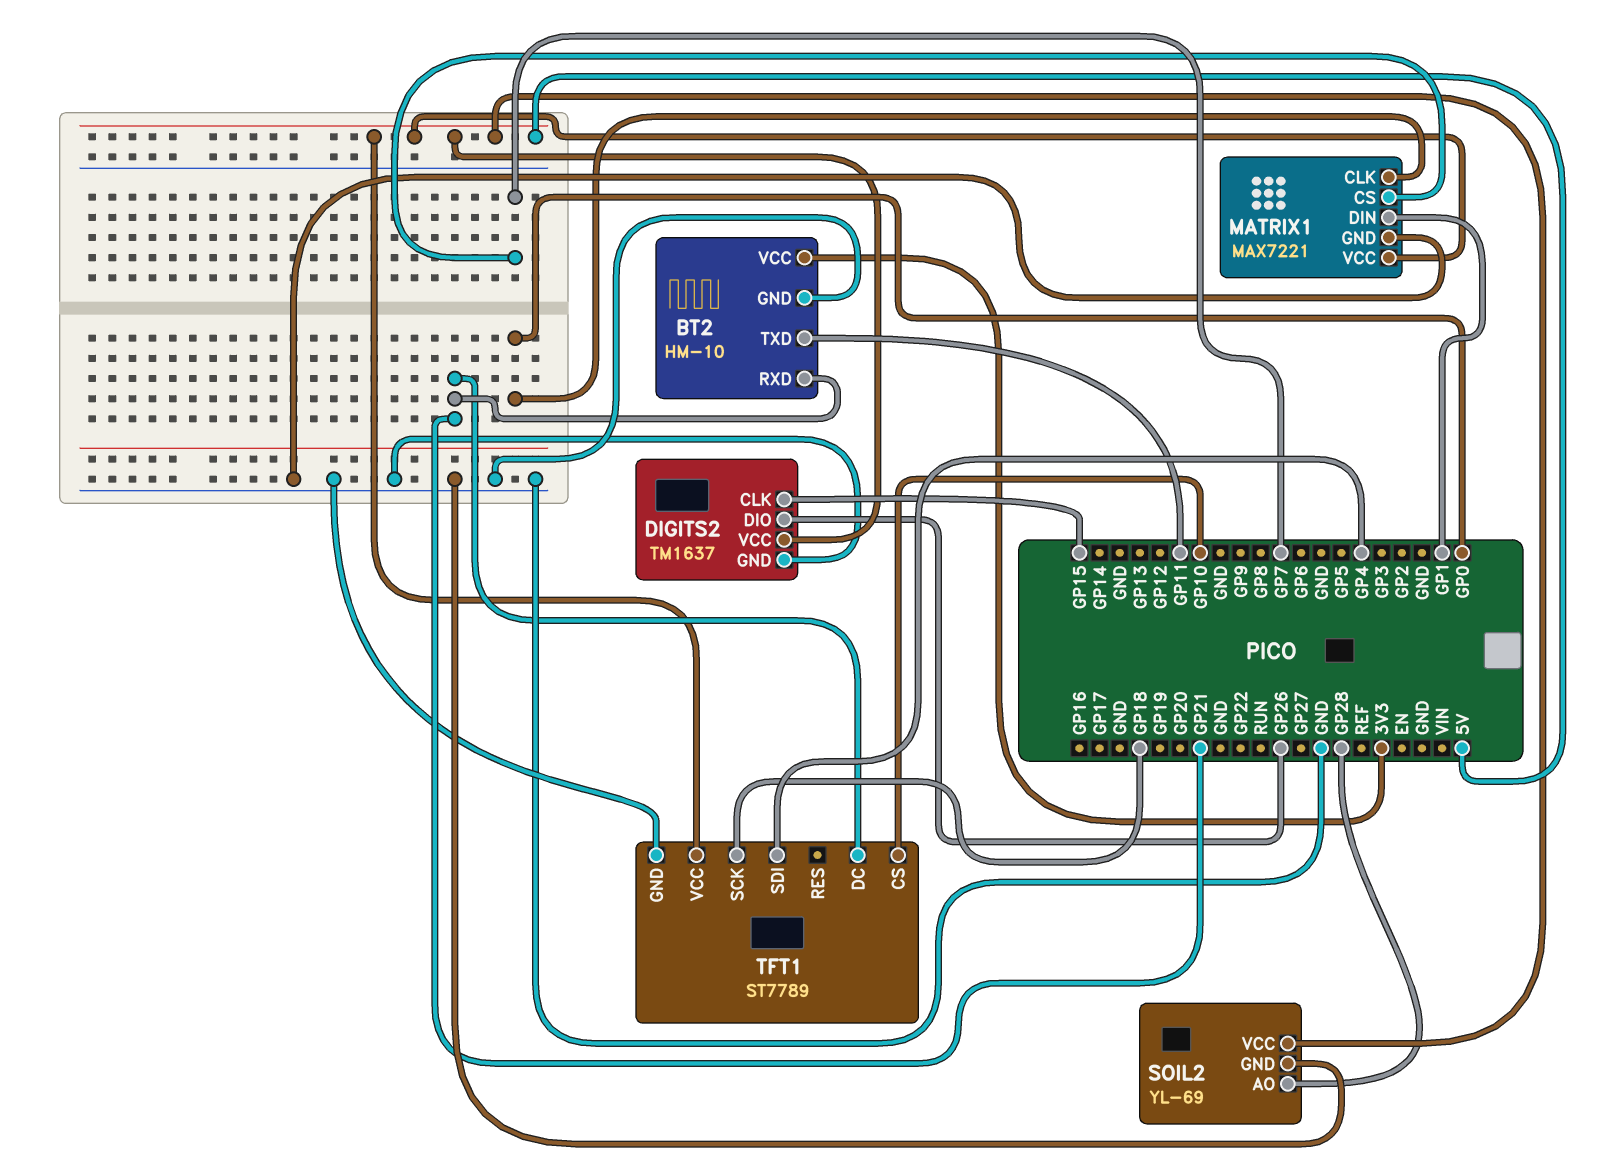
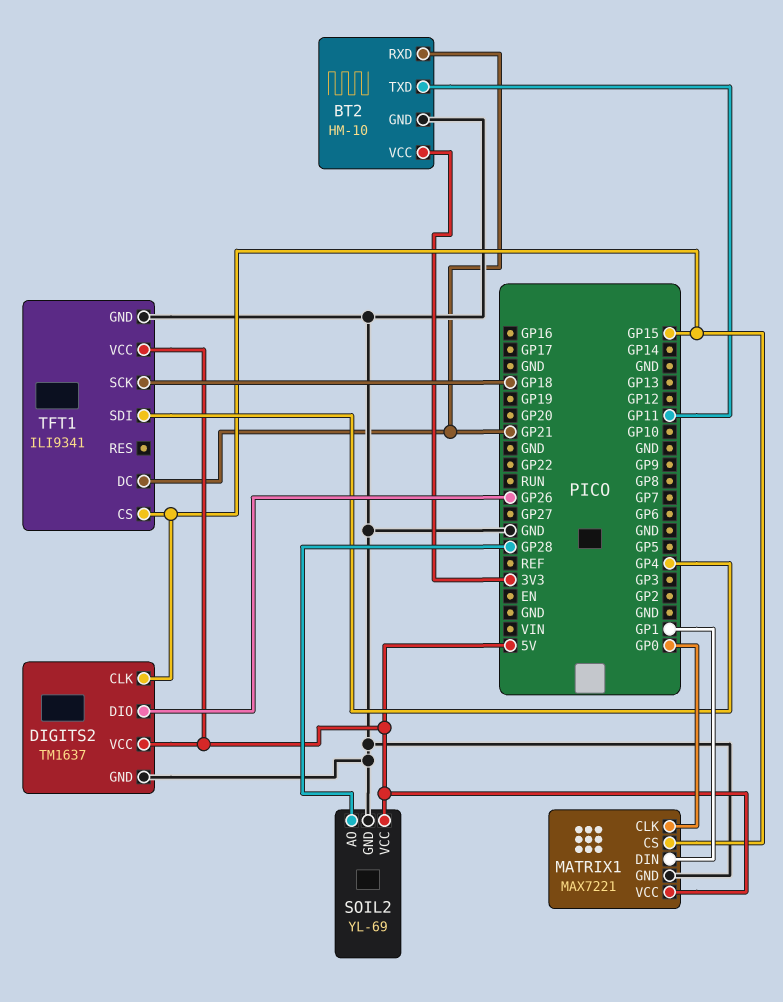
MATRIX1 pin CS: GP7 -> GP15
TFT1: ST7789 -> ILI9341
TFT1 pin CS: GP10 -> GP15

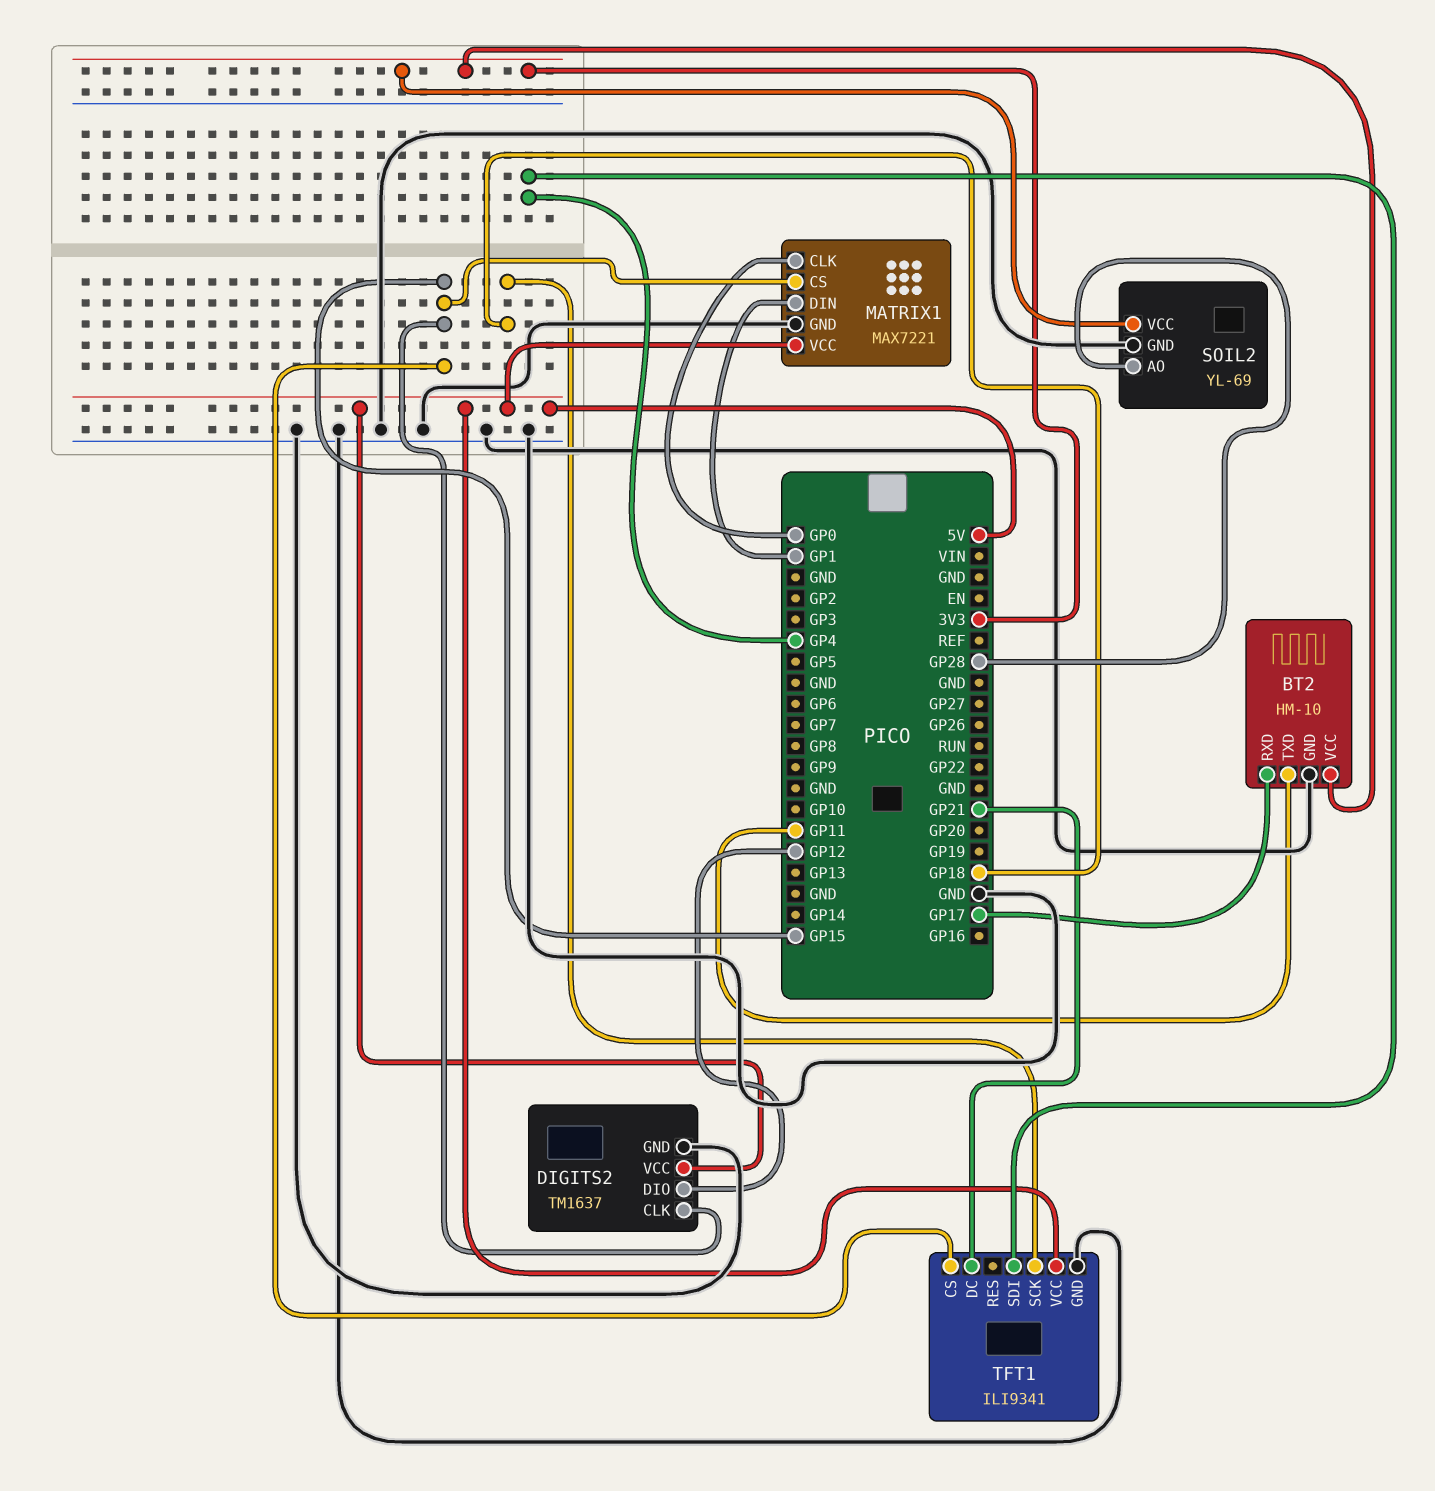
BT2 pin RXD: GP21 -> GP17
DIGITS2 pin DIO: GP26 -> GP12
SOIL2 pin VCC: 5V -> 3V3

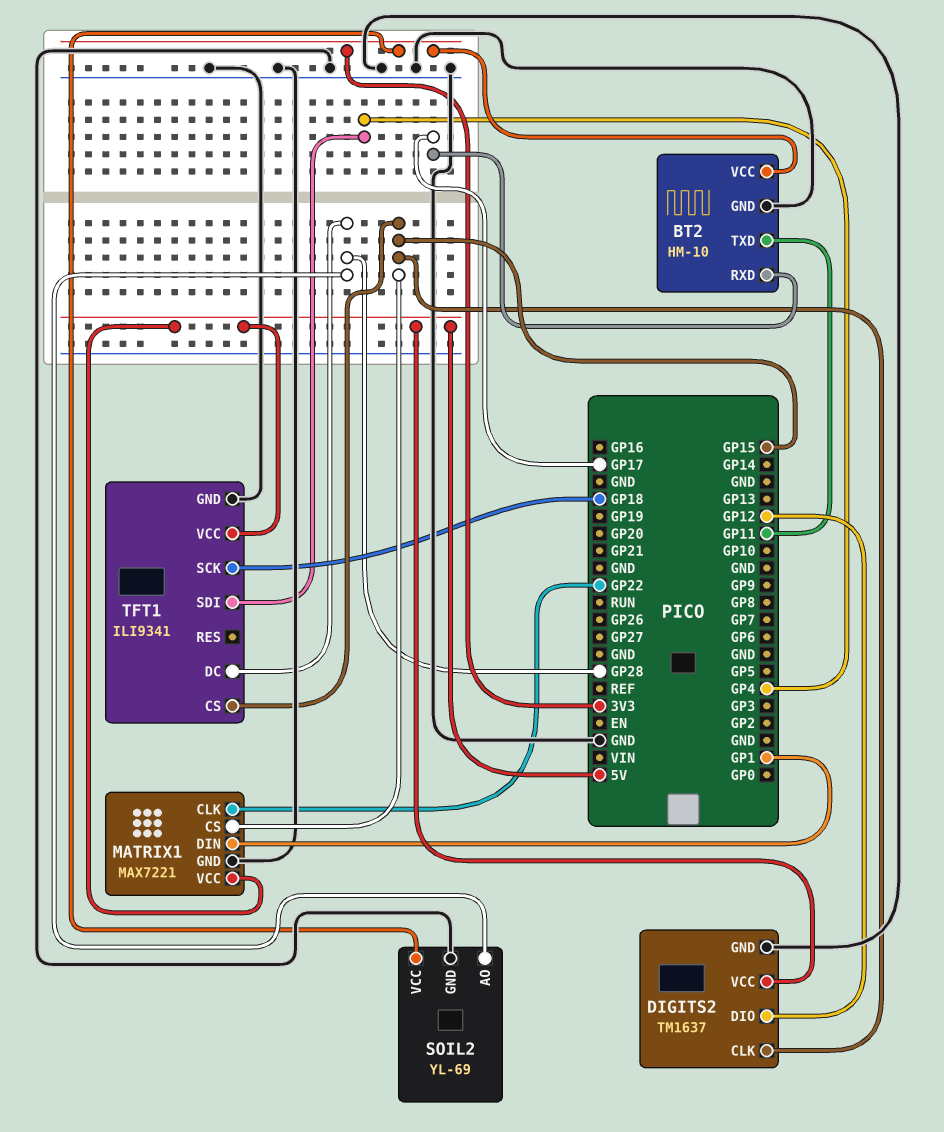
MATRIX1 pin CLK: GP0 -> GP22
TFT1 pin DC: GP21 -> GP28

